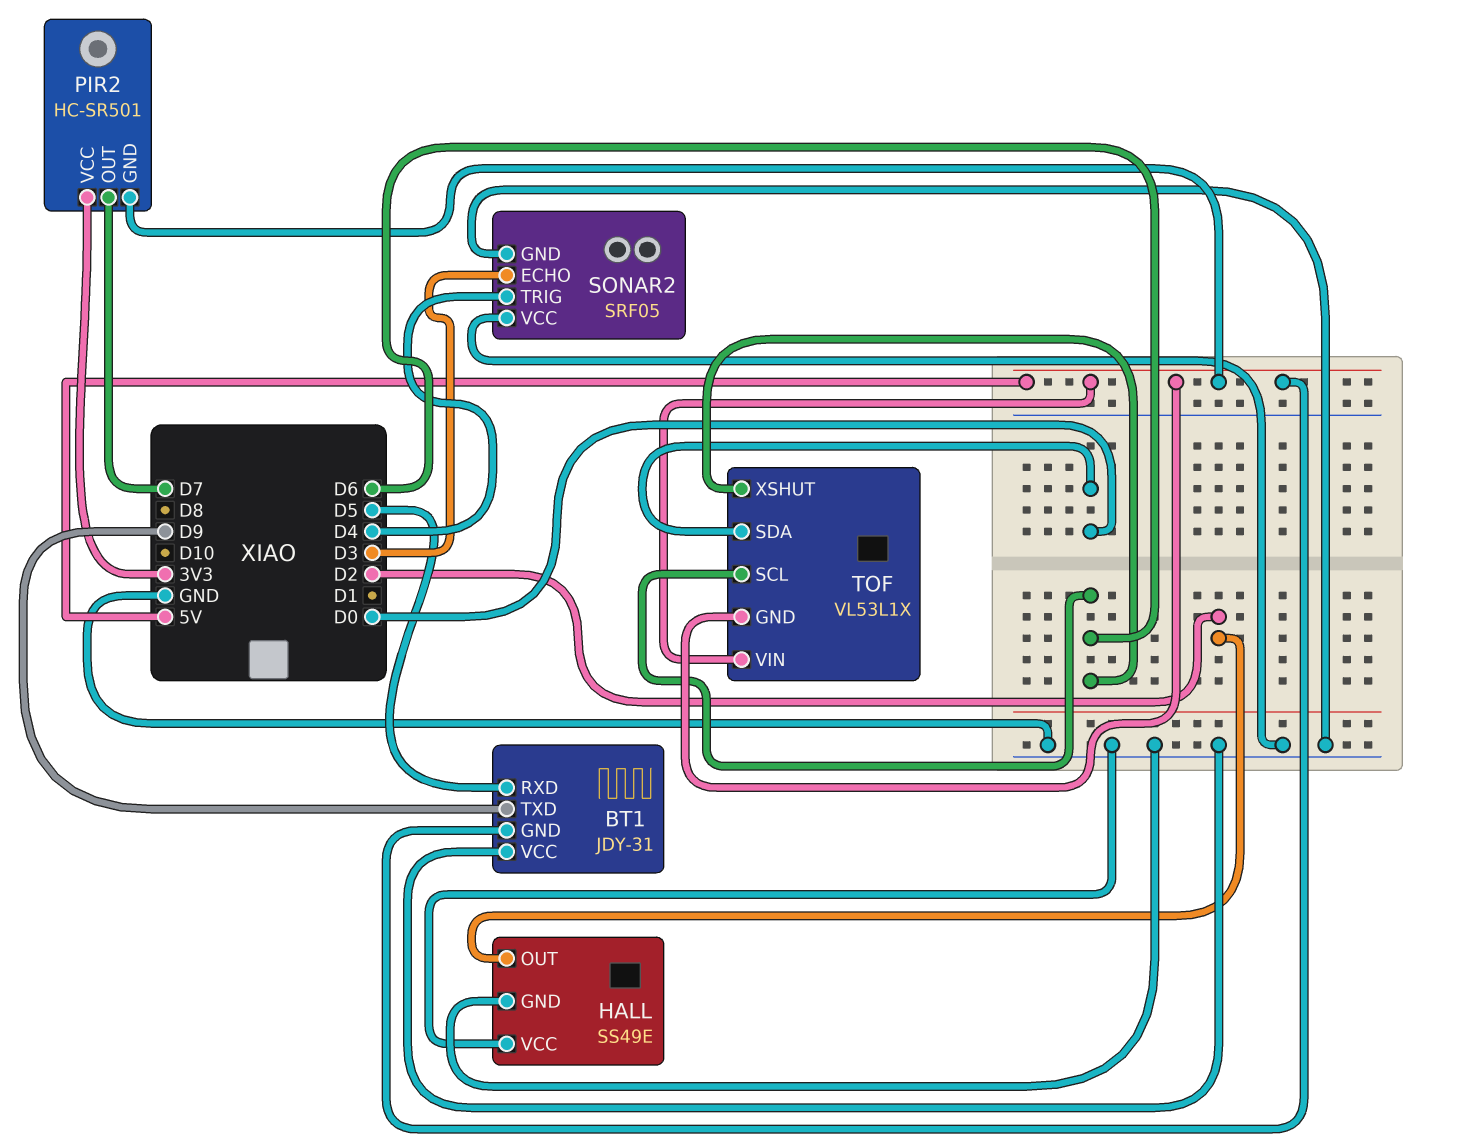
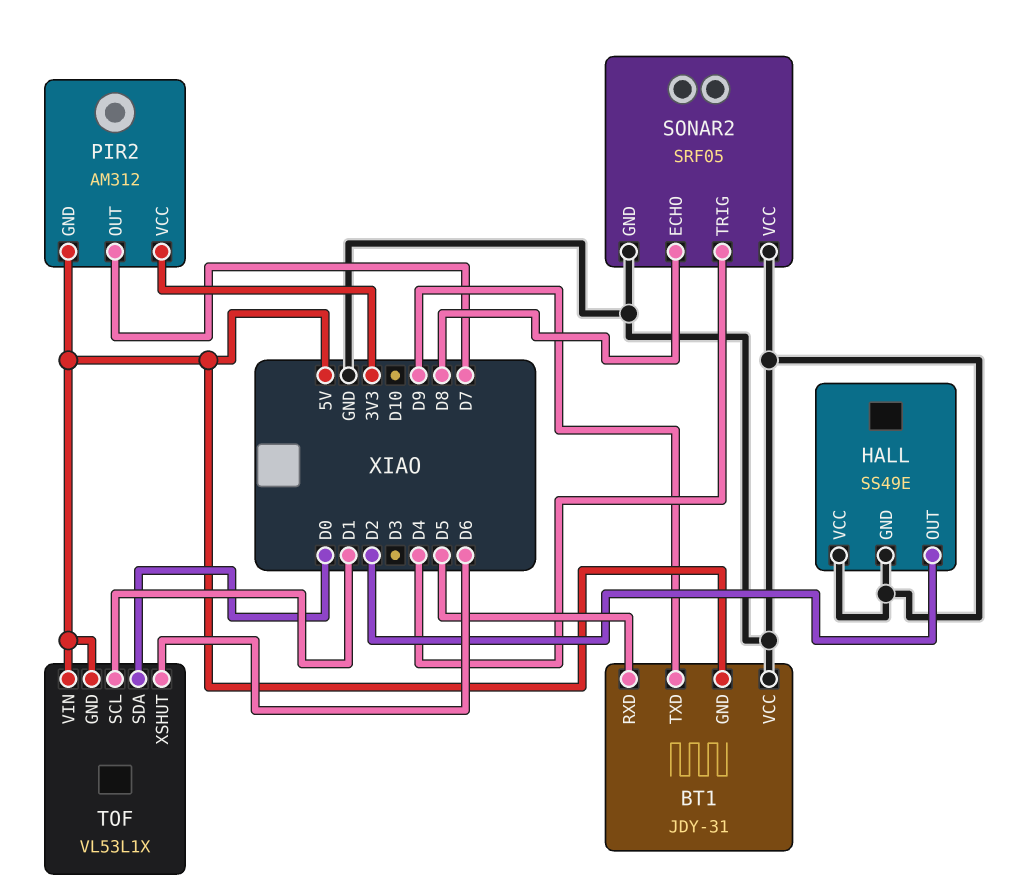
PIR2: HC-SR501 -> AM312
SONAR2 pin ECHO: D3 -> D8
TOF pin SCL: D6 -> D1

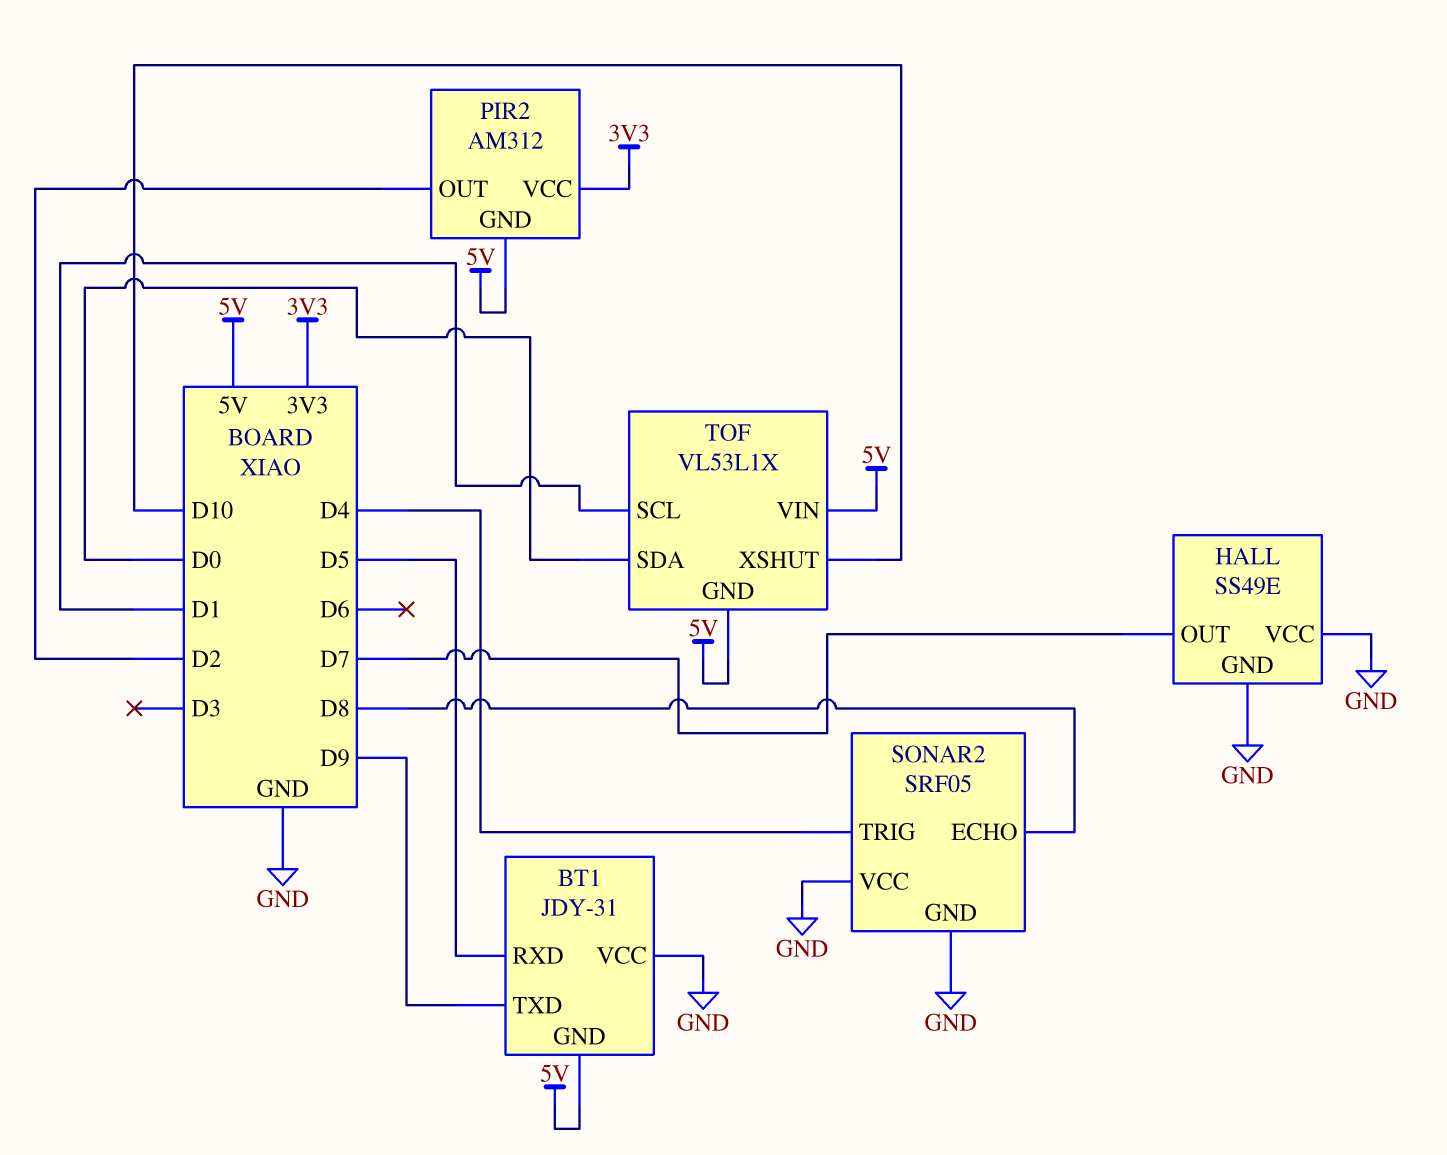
HALL pin OUT: D2 -> D7
PIR2 pin OUT: D7 -> D2
TOF pin XSHUT: D6 -> D10

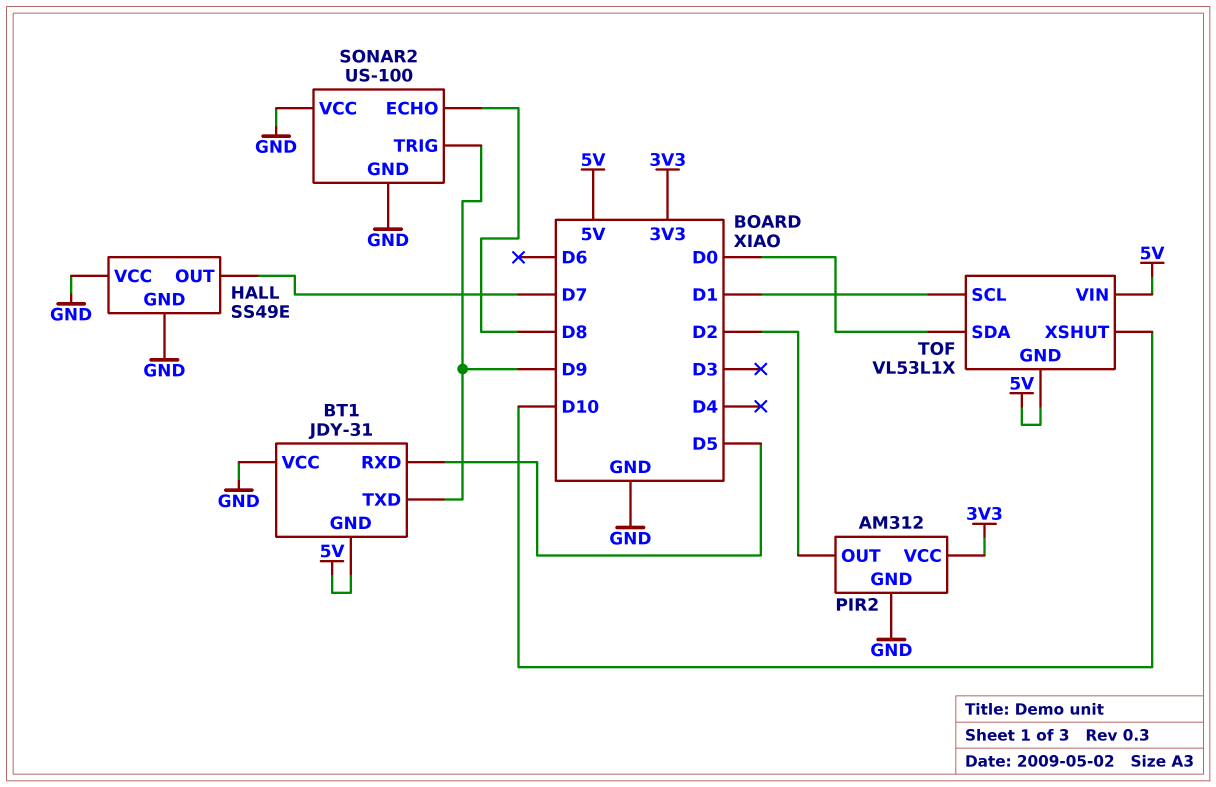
PIR2 pin GND: 5V -> GND
SONAR2: SRF05 -> US-100
SONAR2 pin TRIG: D4 -> D9

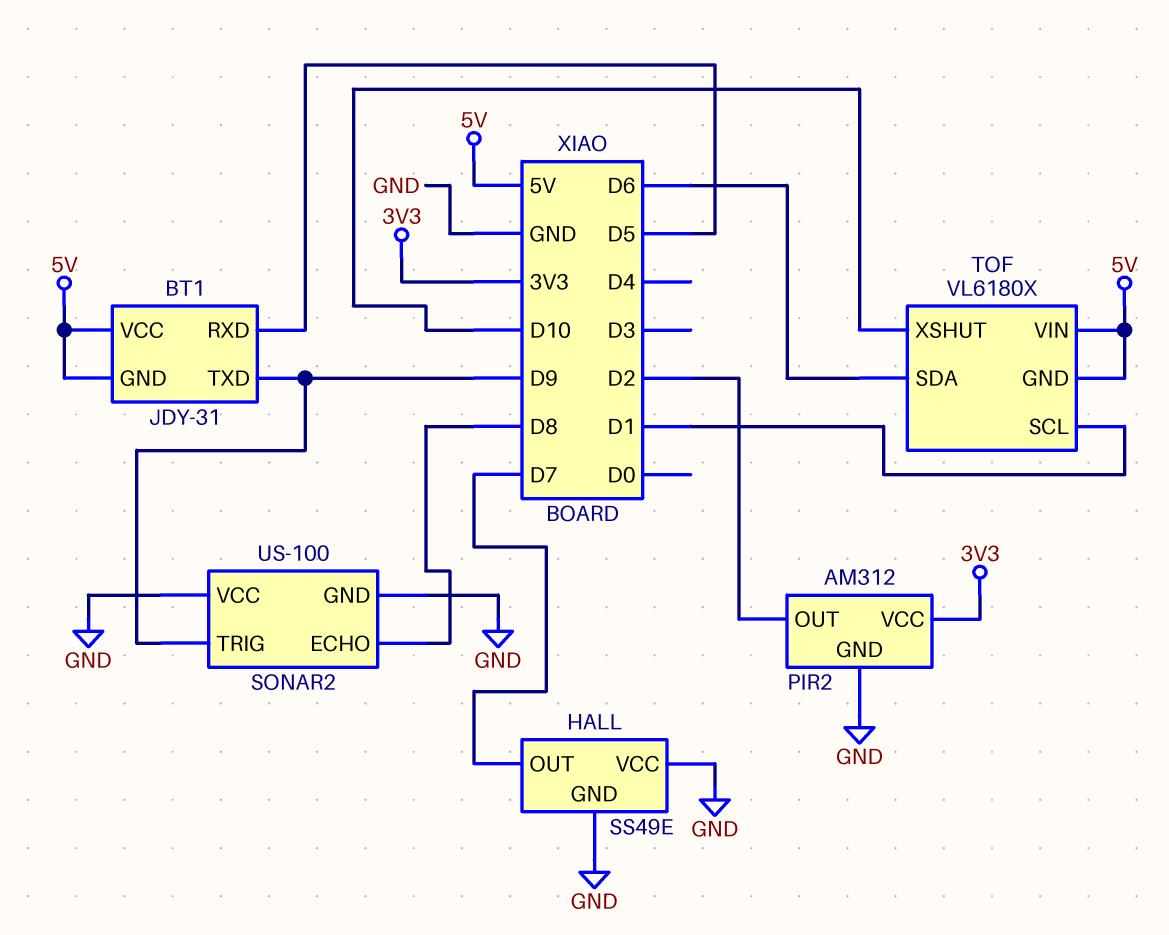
BT1 pin VCC: GND -> 5V
TOF: VL53L1X -> VL6180X
TOF pin SDA: D0 -> D6

